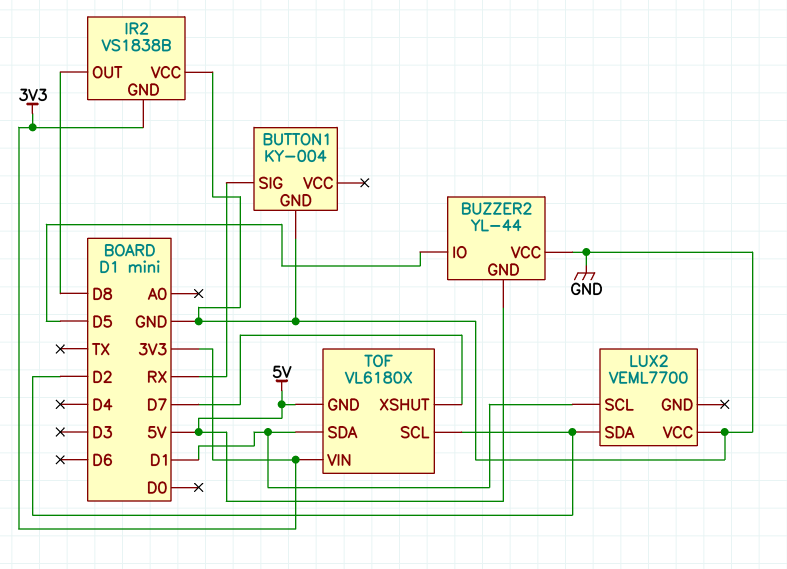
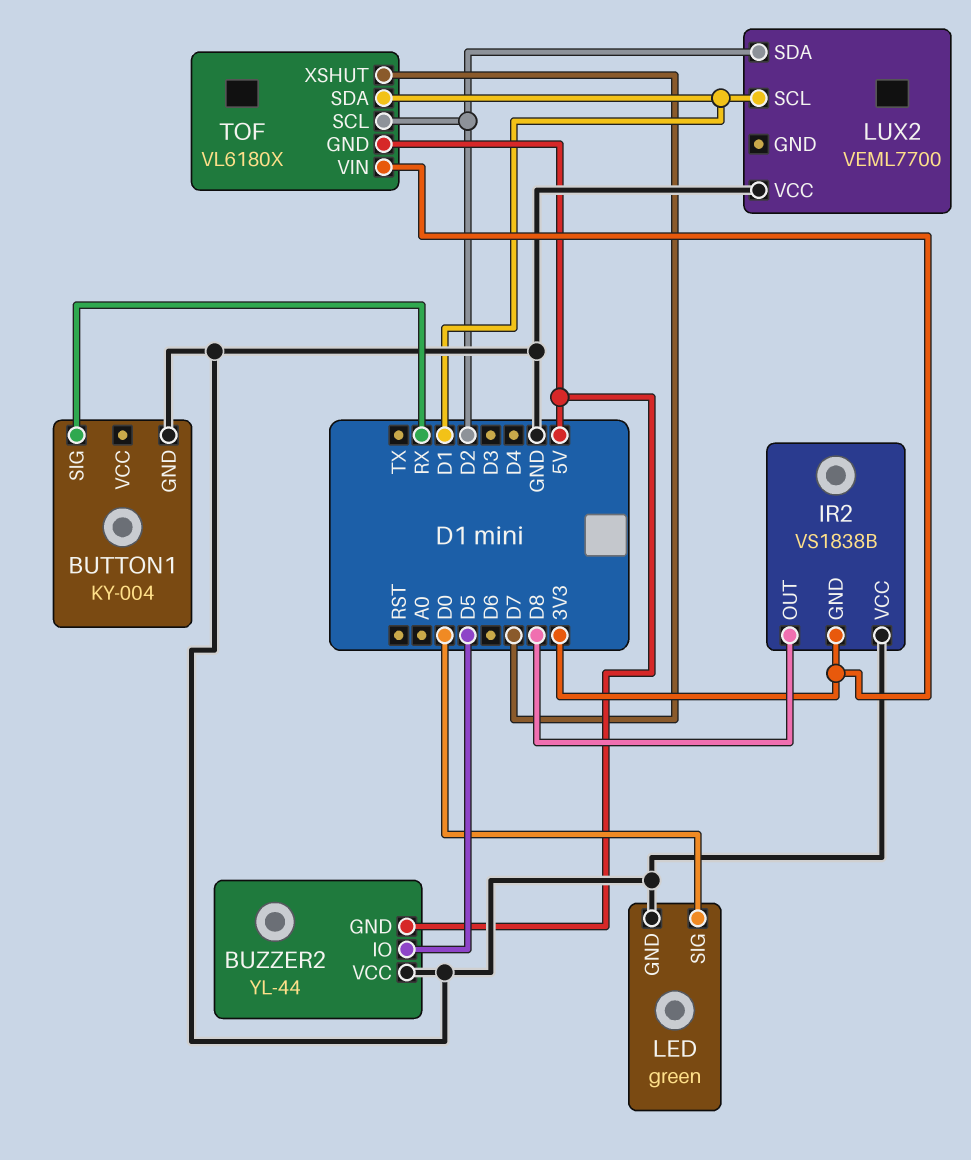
LED: none -> green
LED pin GND: none -> GND
LED pin SIG: none -> D0

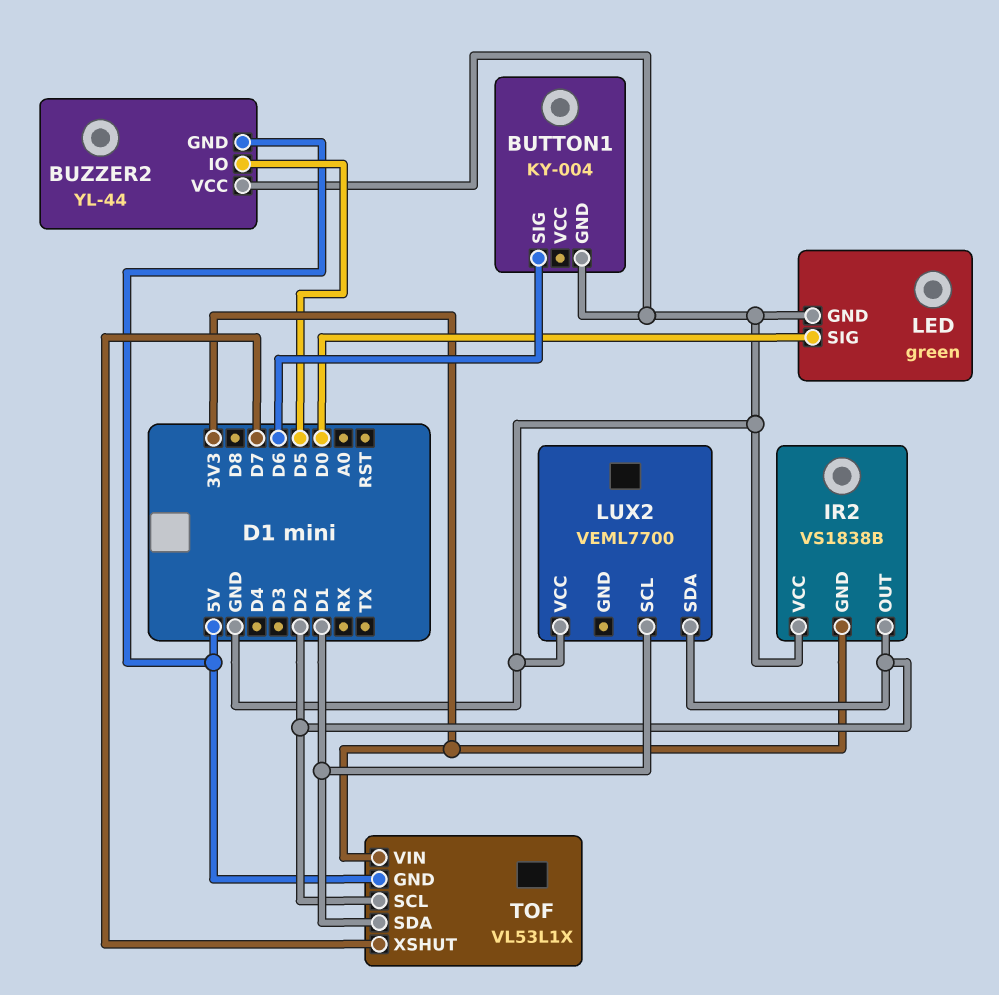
BUTTON1 pin SIG: RX -> D6
IR2 pin OUT: D8 -> D2
TOF: VL6180X -> VL53L1X

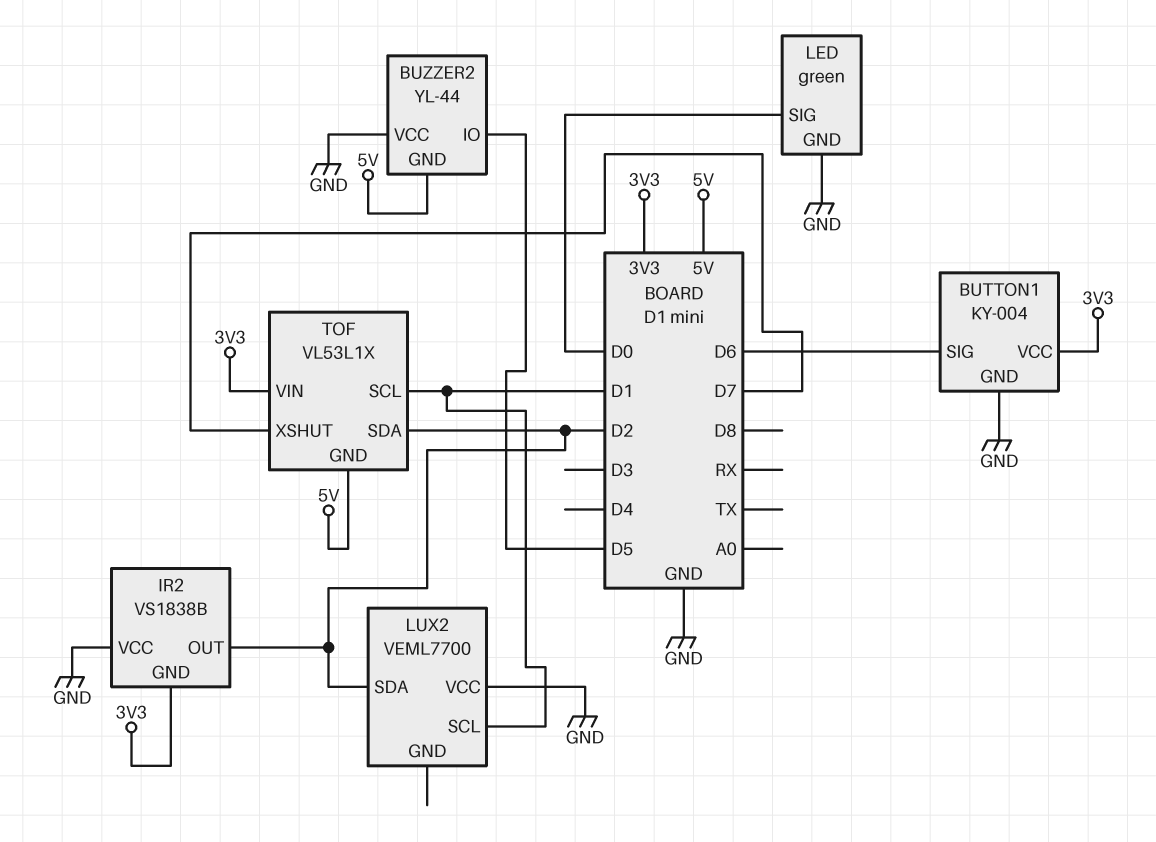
BUTTON1 pin VCC: none -> 3V3
TOF pin SCL: D2 -> D1
TOF pin SDA: D1 -> D2

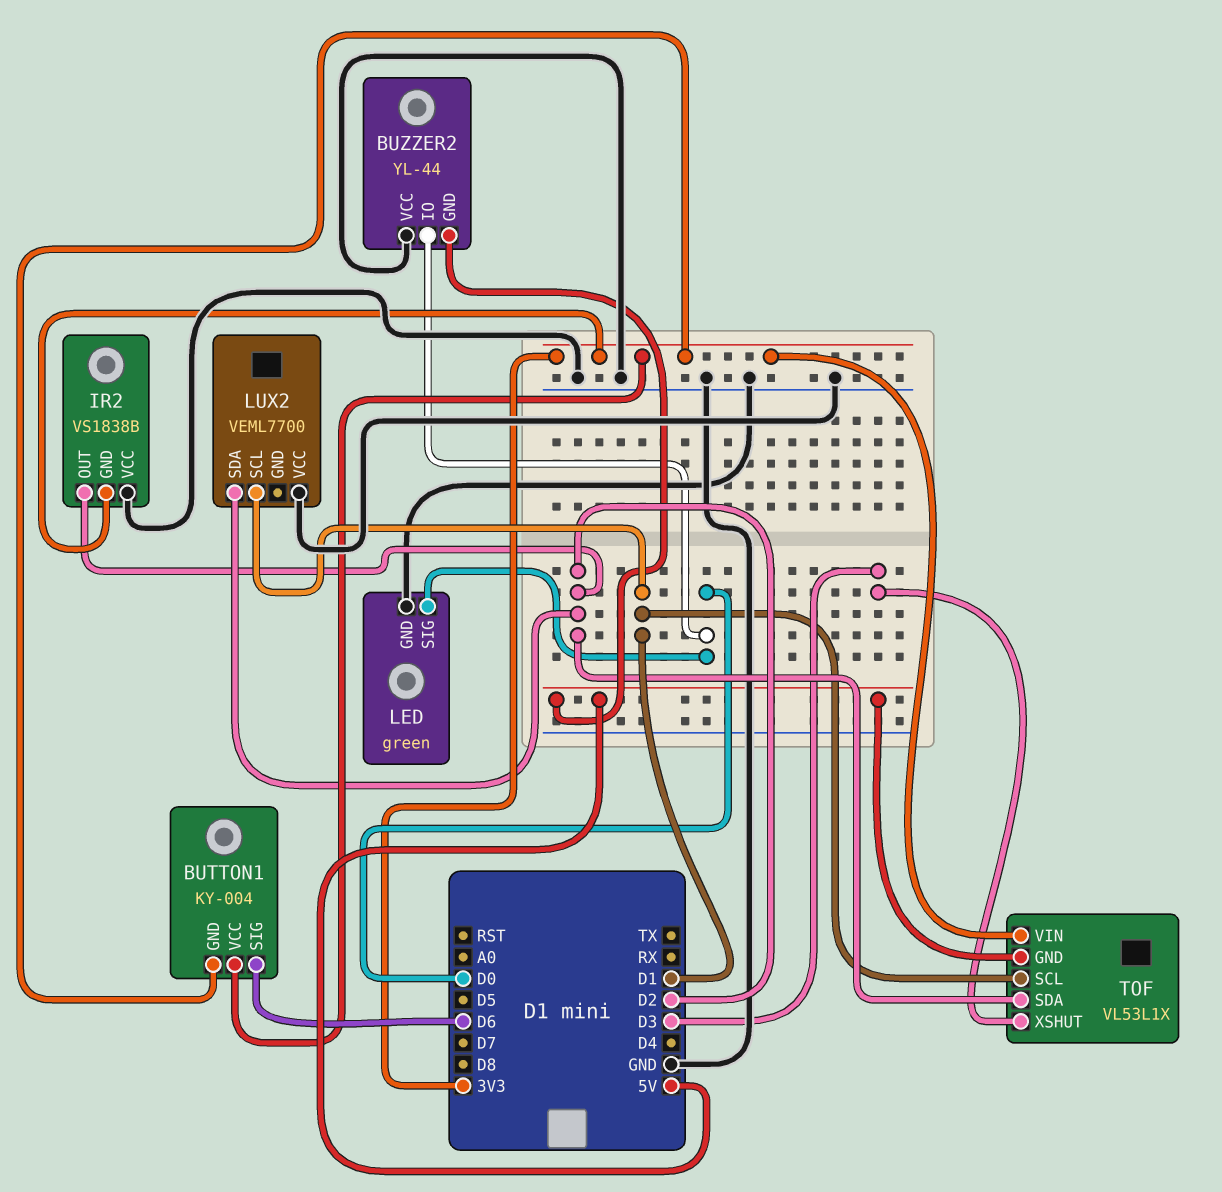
BUTTON1 pin GND: GND -> 3V3
BUZZER2 pin IO: D5 -> D0
TOF pin XSHUT: D7 -> D3

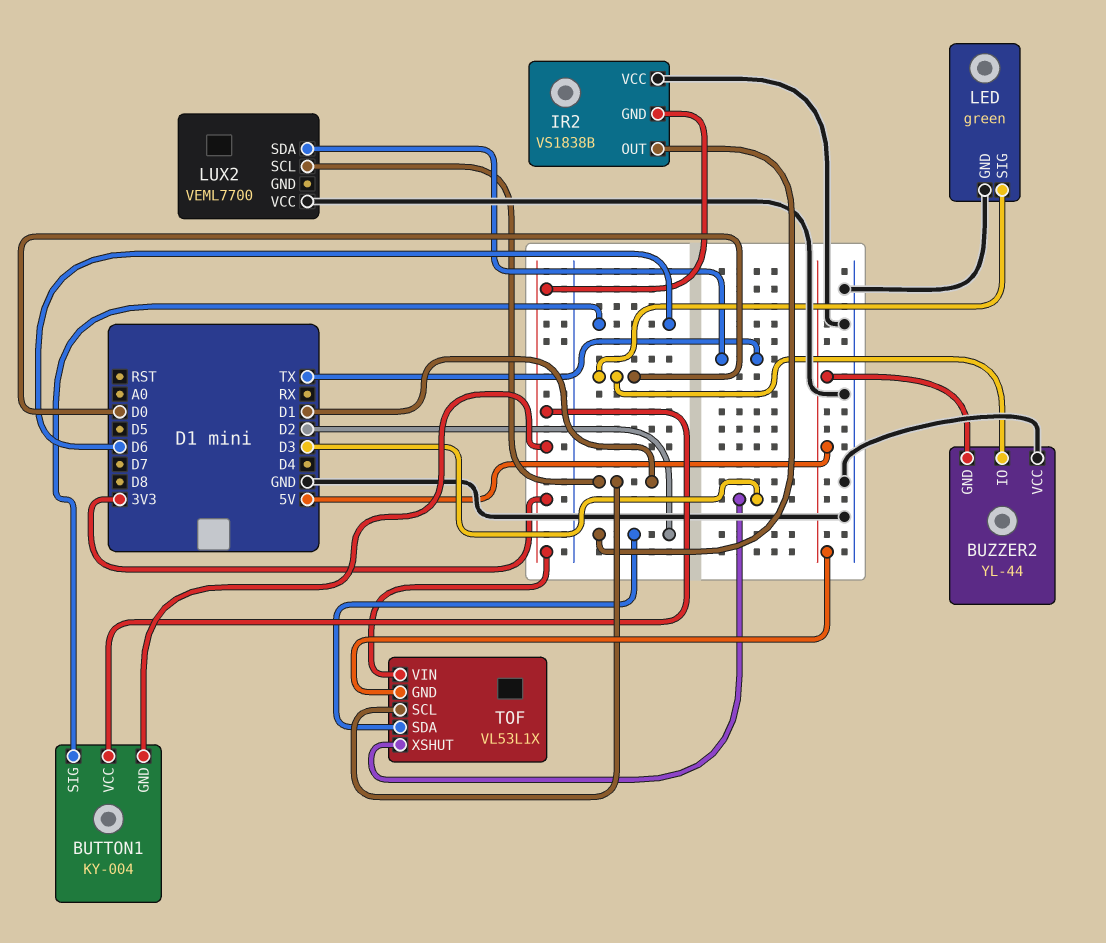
LUX2 pin SDA: D2 -> TX

